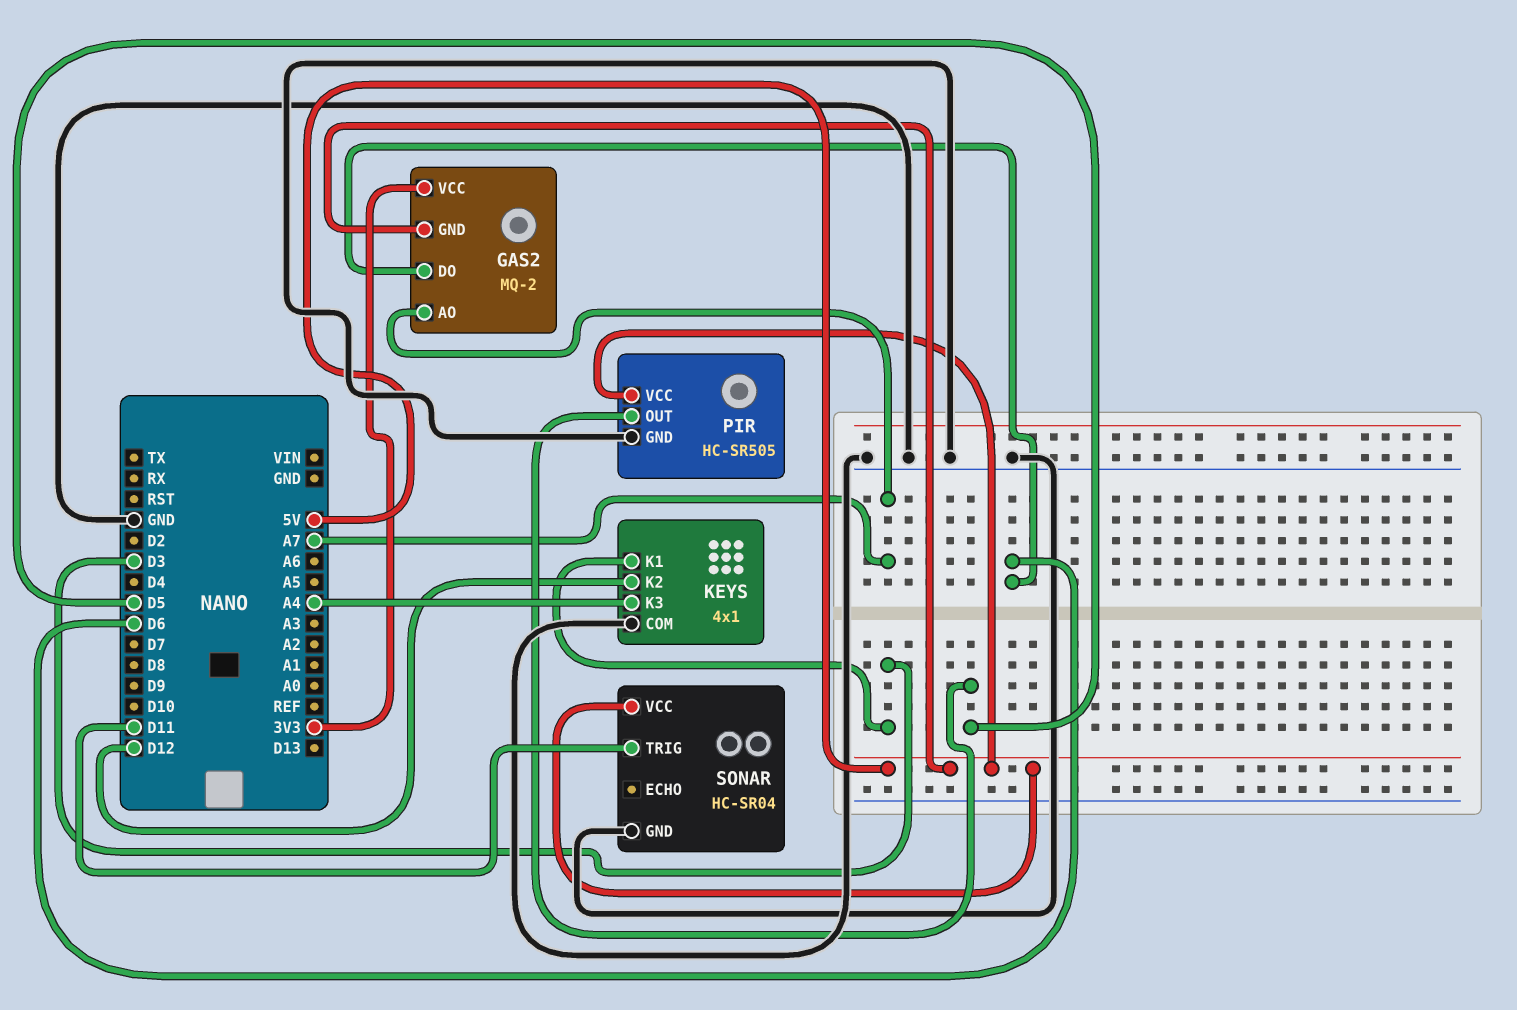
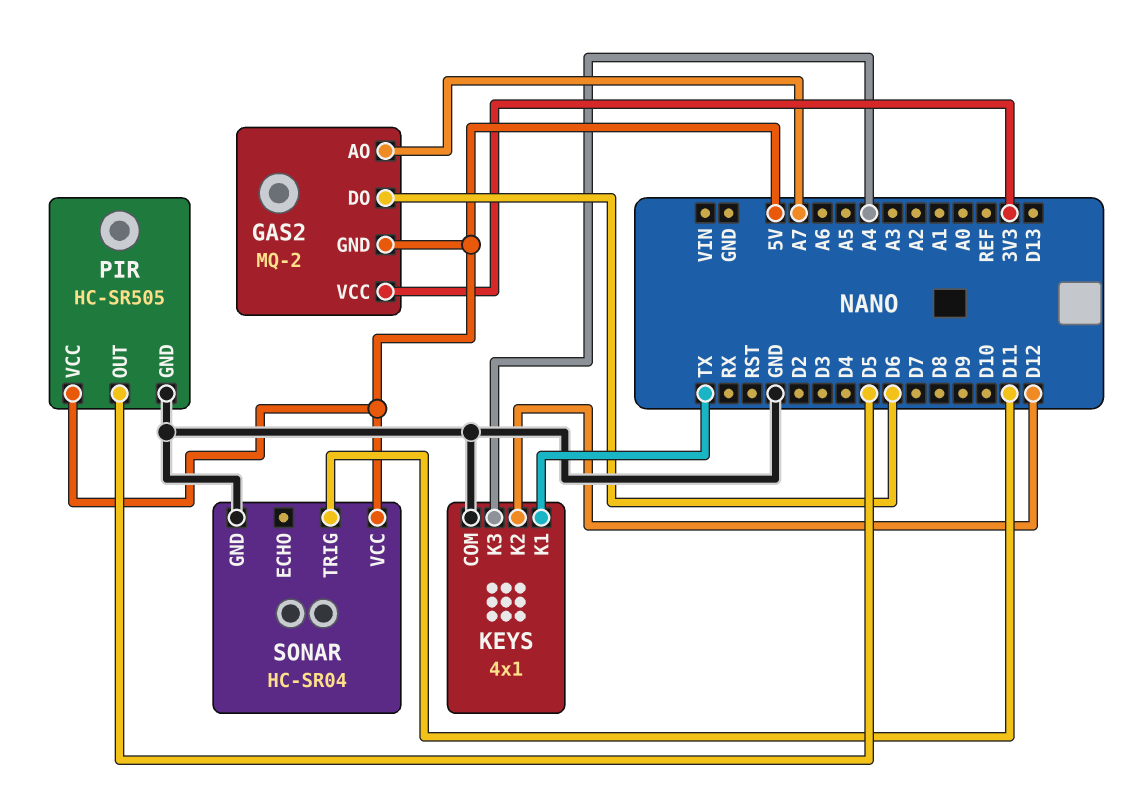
KEYS pin K1: D3 -> TX

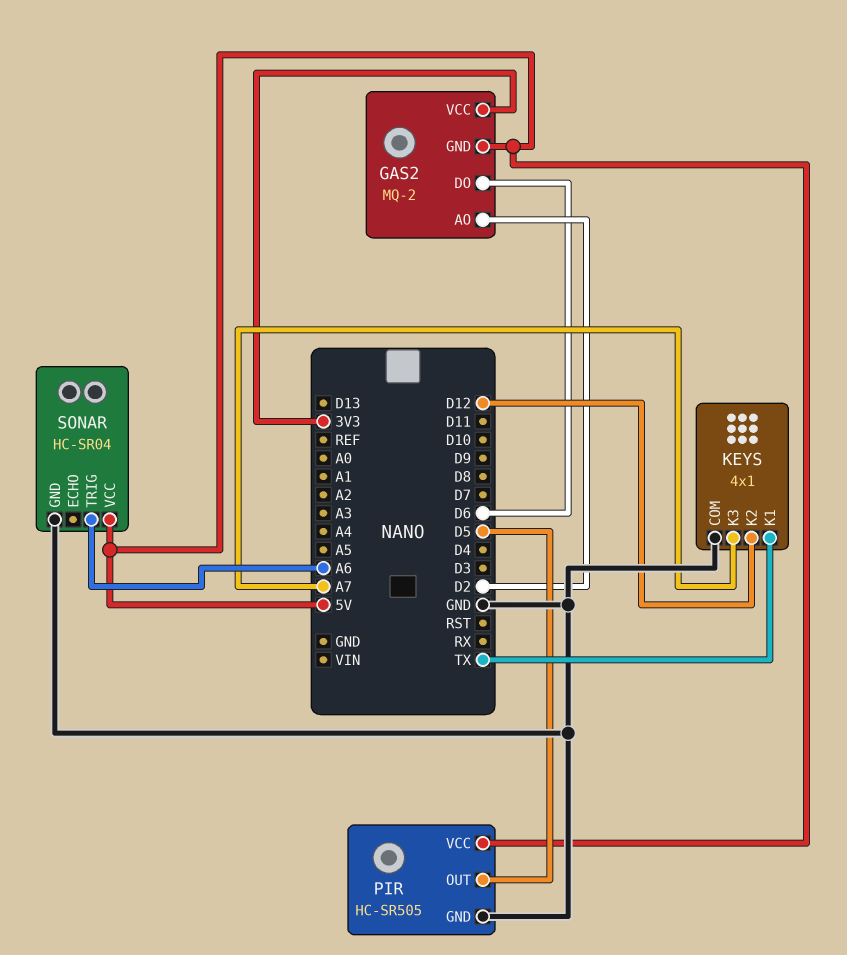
GAS2 pin AO: A7 -> D2
KEYS pin K3: A4 -> A7
SONAR pin TRIG: D11 -> A6

